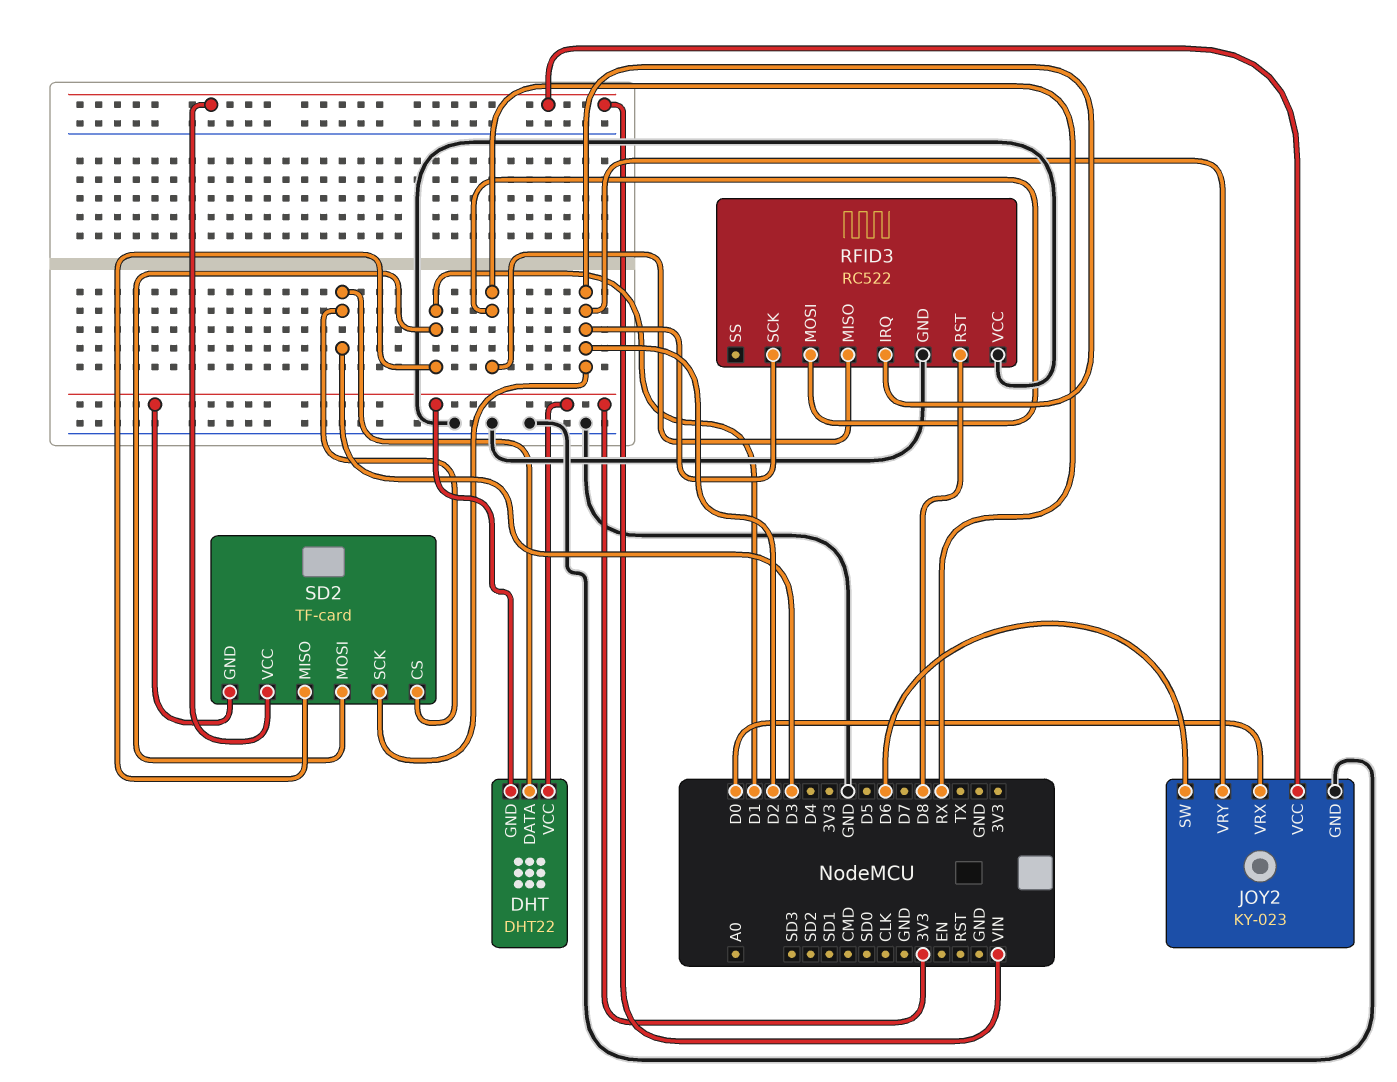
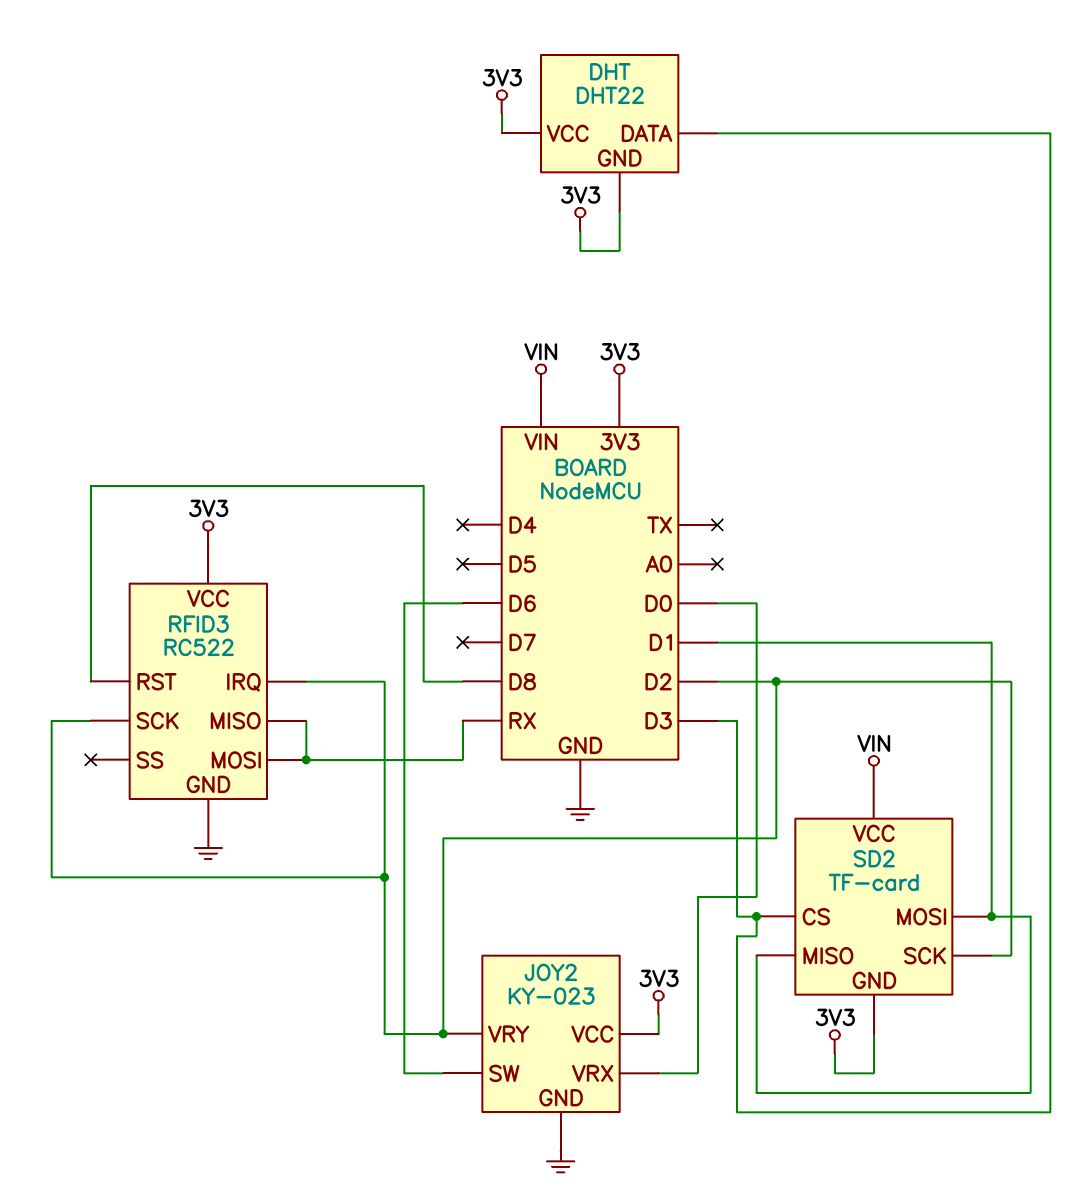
JOY2 pin VCC: VIN -> 3V3
RFID3 pin VCC: GND -> 3V3

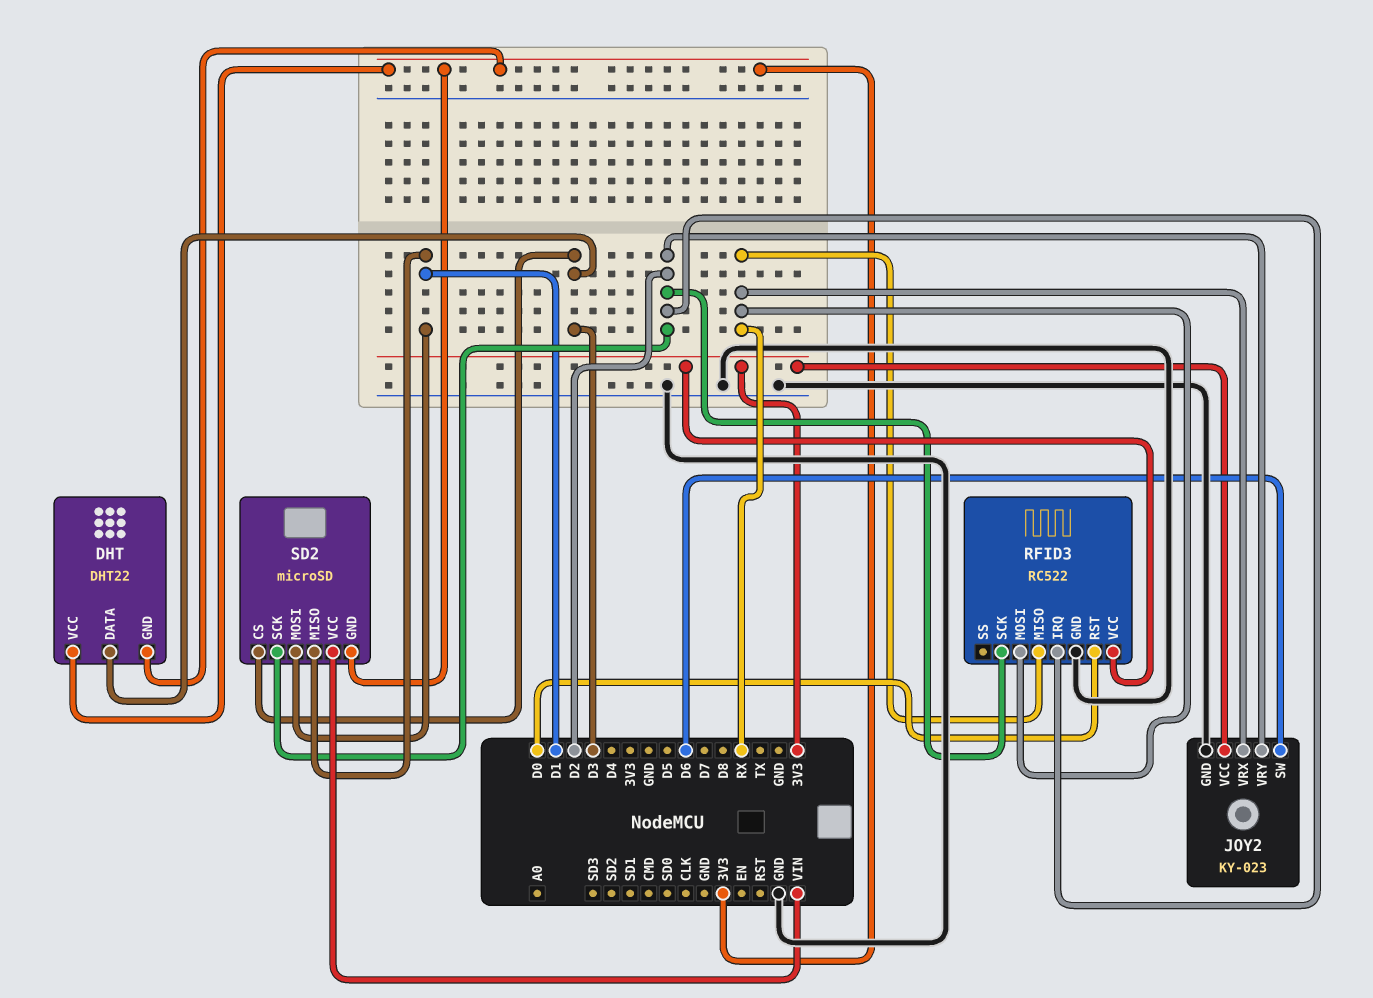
JOY2 pin VRX: D0 -> RX
RFID3 pin RST: D8 -> D0
SD2: TF-card -> microSD

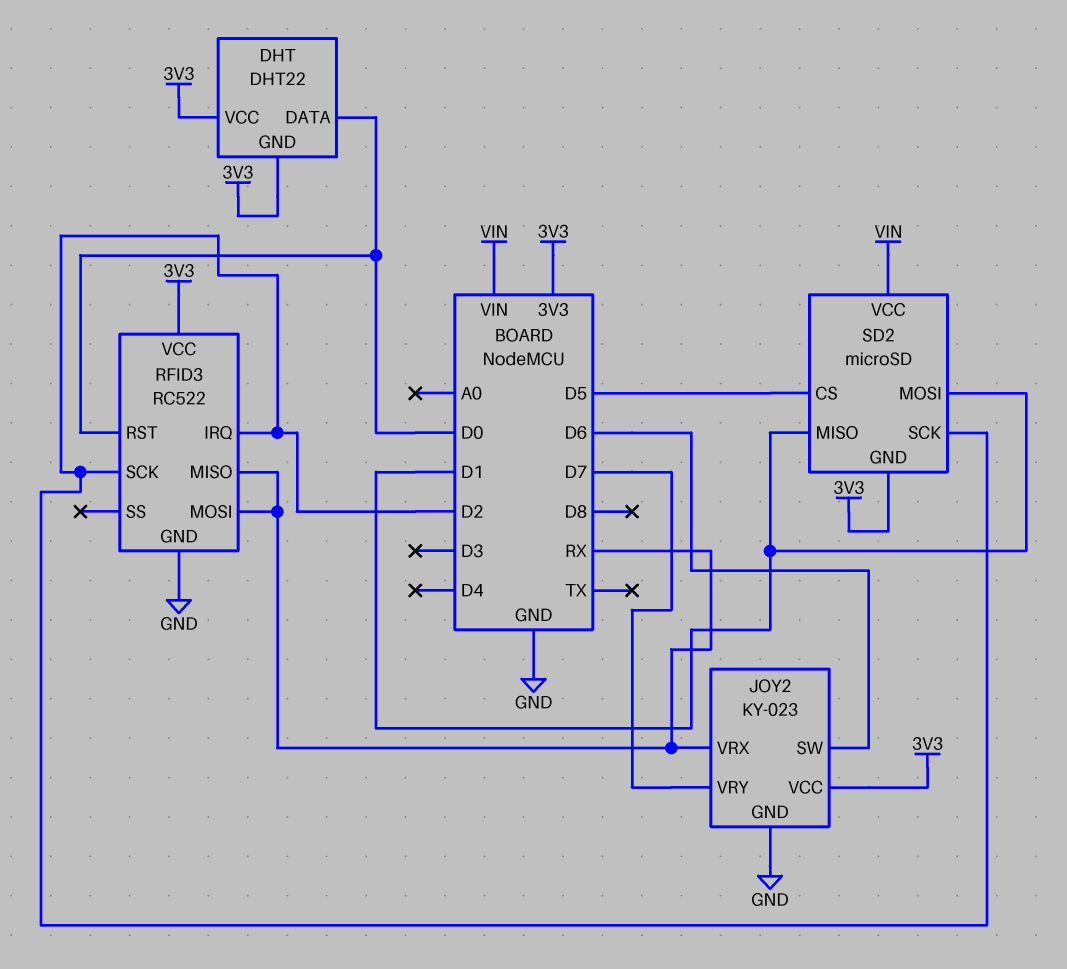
DHT pin DATA: D3 -> D0
JOY2 pin VRY: D2 -> D7
SD2 pin CS: D3 -> D5

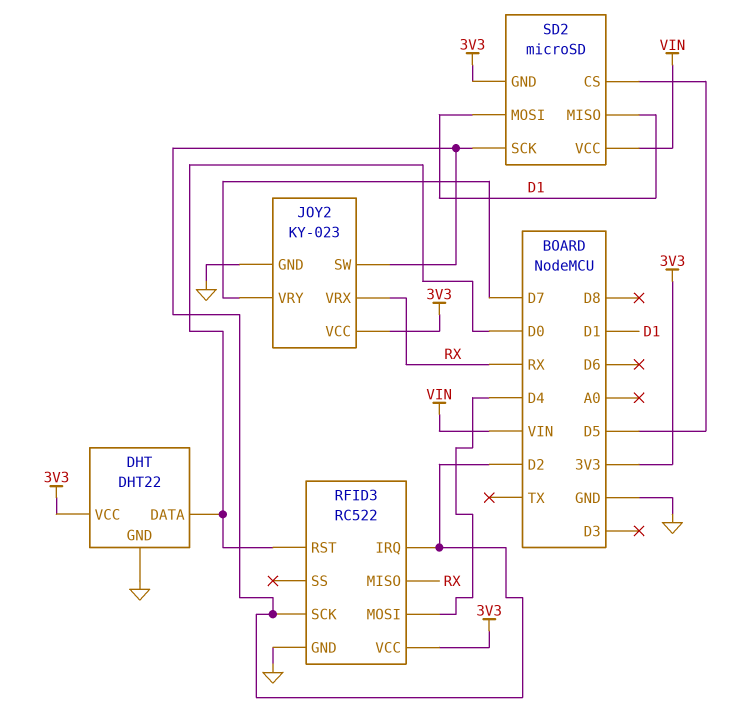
DHT pin GND: 3V3 -> GND
JOY2 pin SW: D6 -> D2
RFID3 pin MOSI: RX -> D4

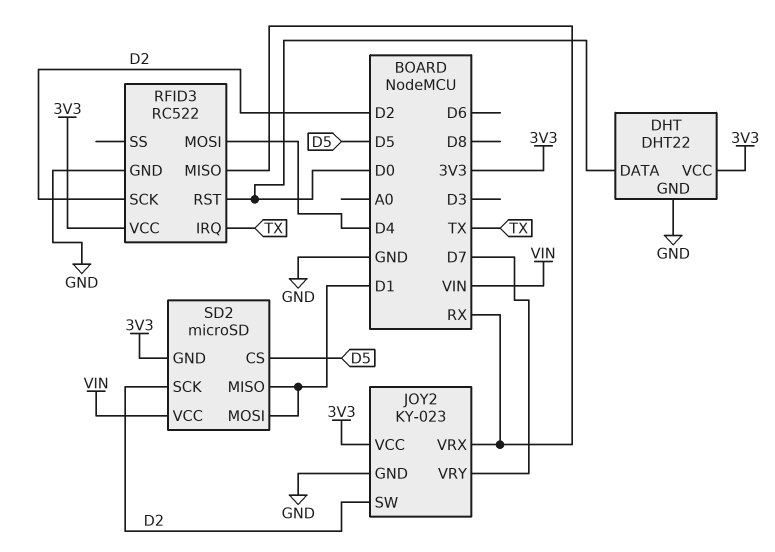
RFID3 pin IRQ: D2 -> TX

